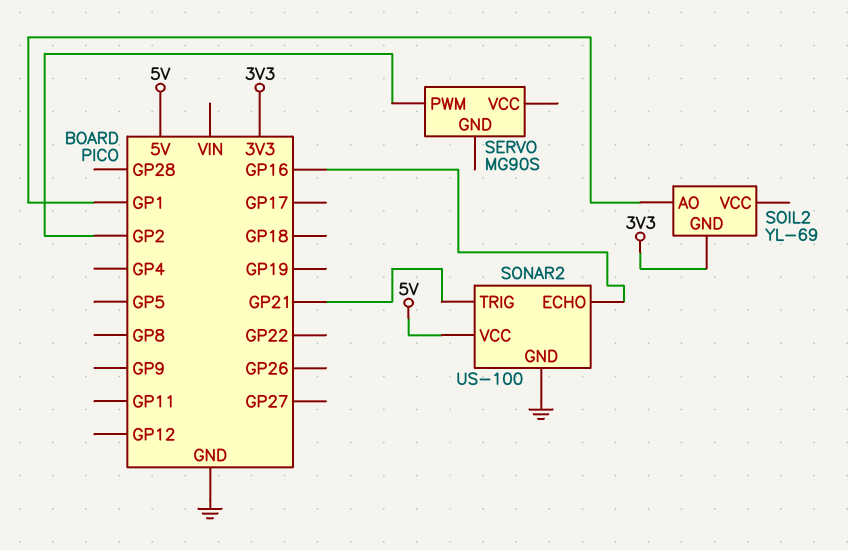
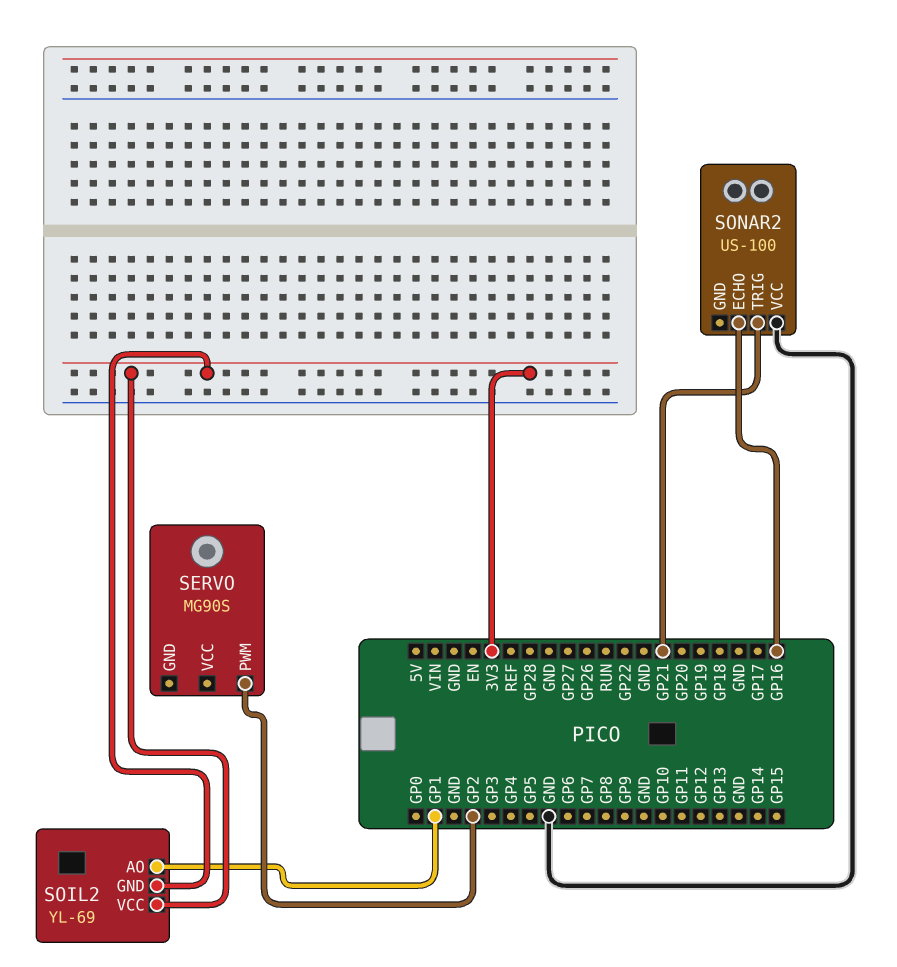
SOIL2 pin VCC: none -> 3V3
SONAR2 pin GND: GND -> none
SONAR2 pin VCC: 5V -> GND

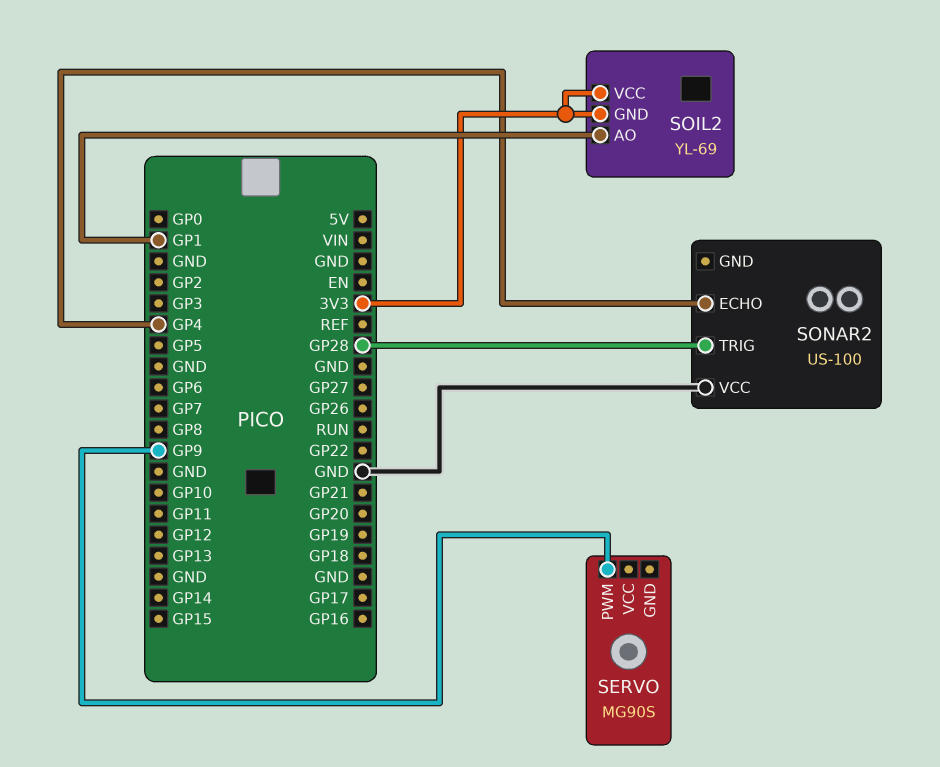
SERVO pin PWM: GP2 -> GP9
SONAR2 pin ECHO: GP16 -> GP4
SONAR2 pin TRIG: GP21 -> GP28

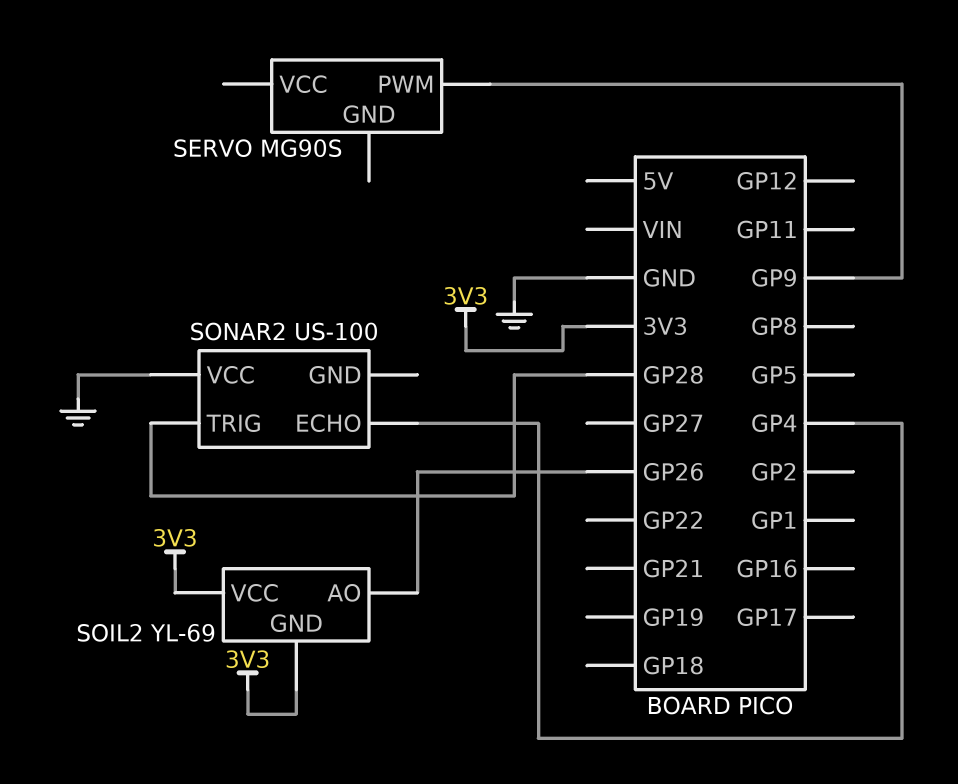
SOIL2 pin AO: GP1 -> GP26

